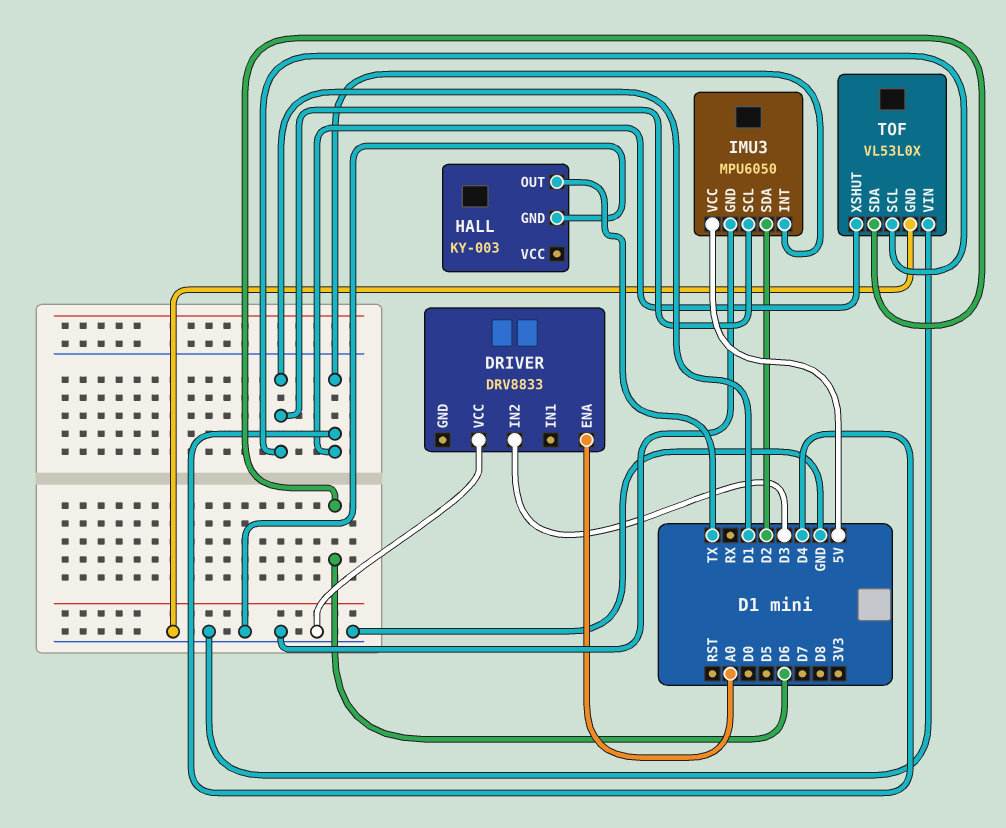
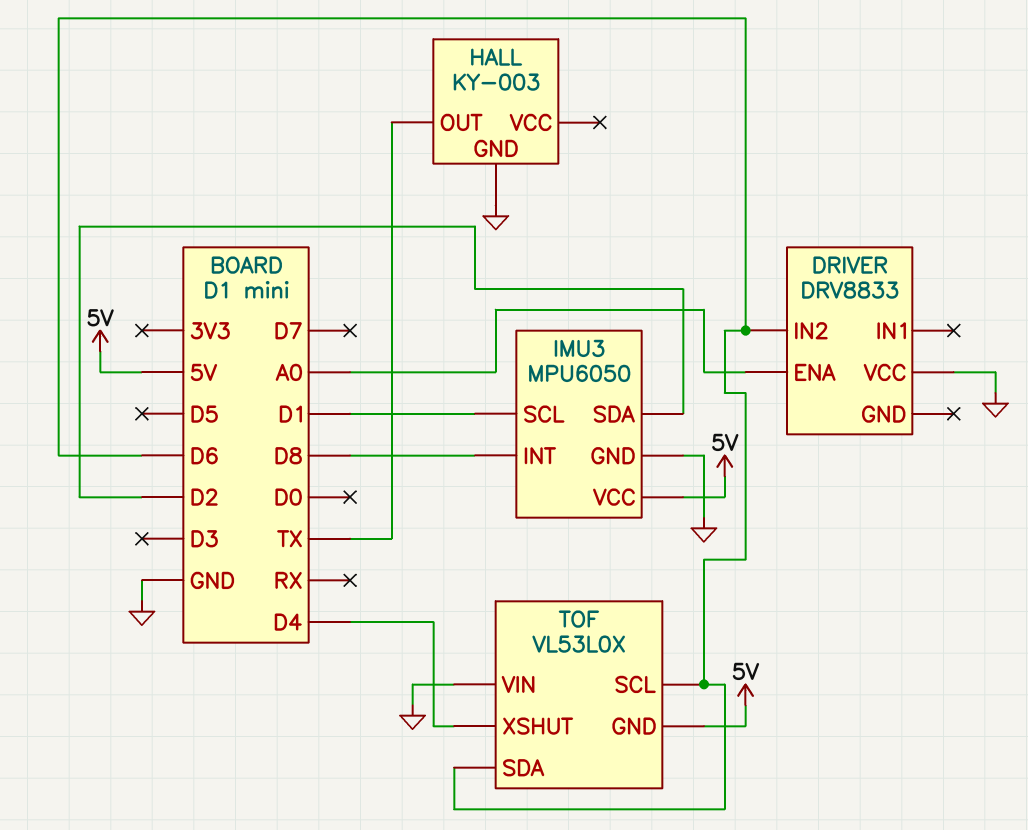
DRIVER pin IN2: D3 -> D6
IMU3 pin INT: D4 -> D8
TOF pin GND: GND -> 5V
TOF pin SCL: D1 -> D6

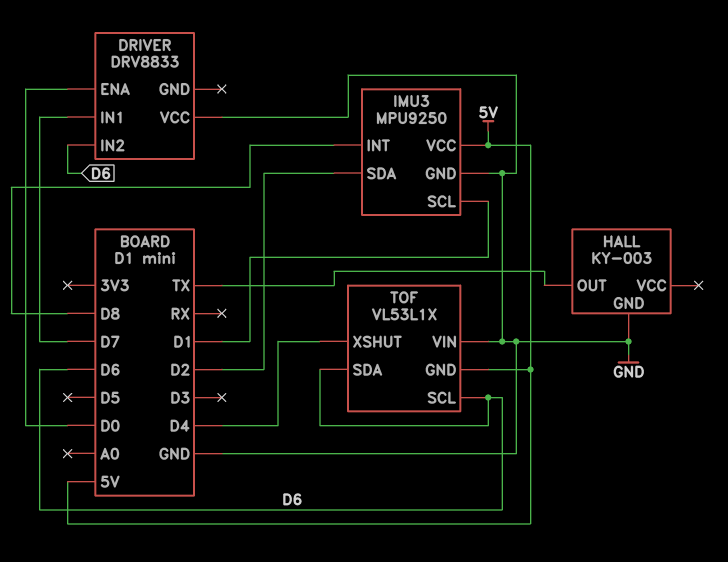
DRIVER pin ENA: A0 -> D0
DRIVER pin IN1: none -> D7
IMU3: MPU6050 -> MPU9250
TOF: VL53L0X -> VL53L1X

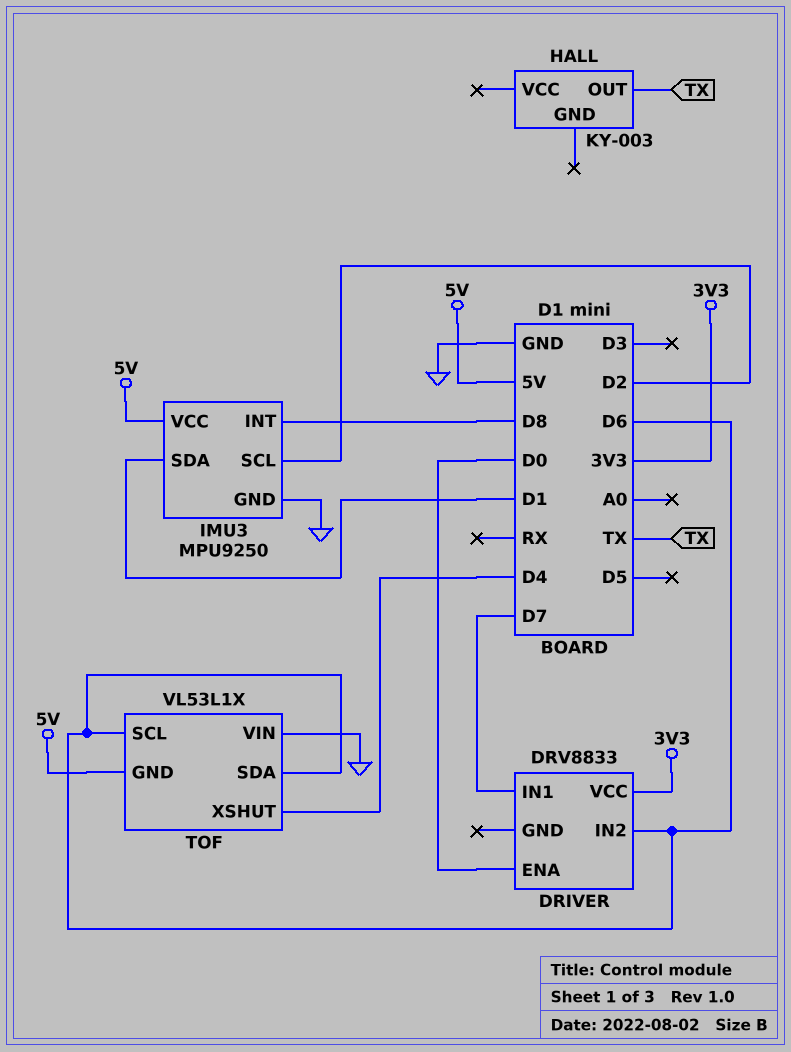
DRIVER pin VCC: GND -> 3V3
HALL pin GND: GND -> none
IMU3 pin SCL: D1 -> D2
IMU3 pin SDA: D2 -> D1

